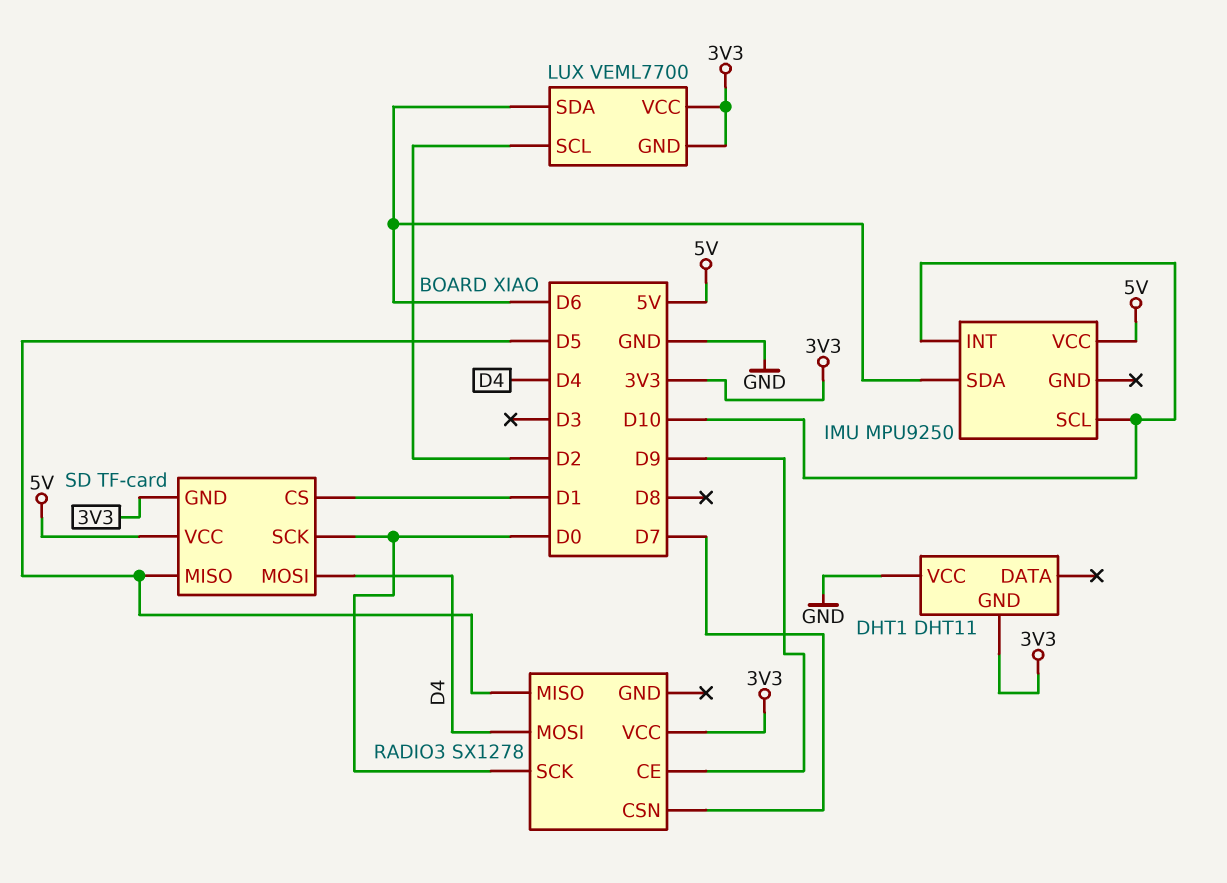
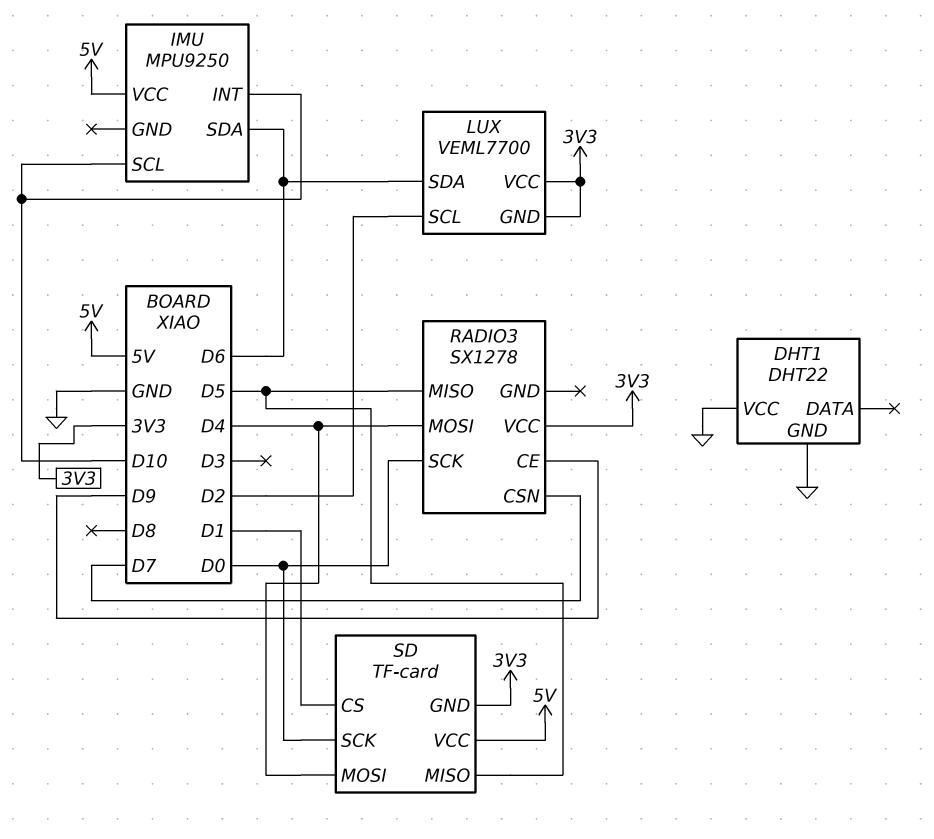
DHT1: DHT11 -> DHT22
DHT1 pin GND: 3V3 -> GND

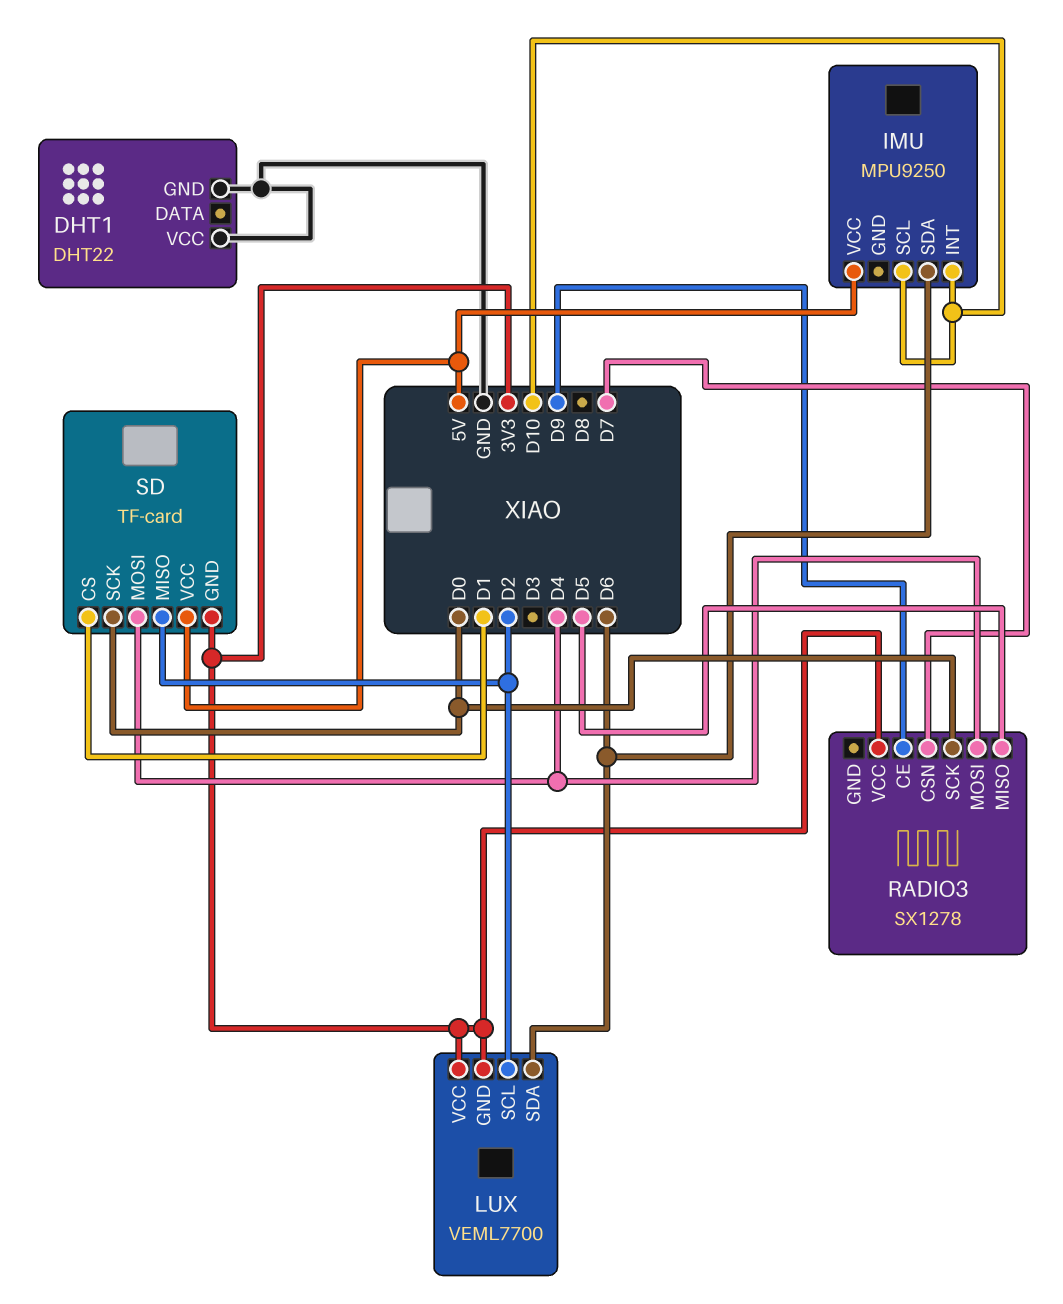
SD pin MISO: D5 -> D2

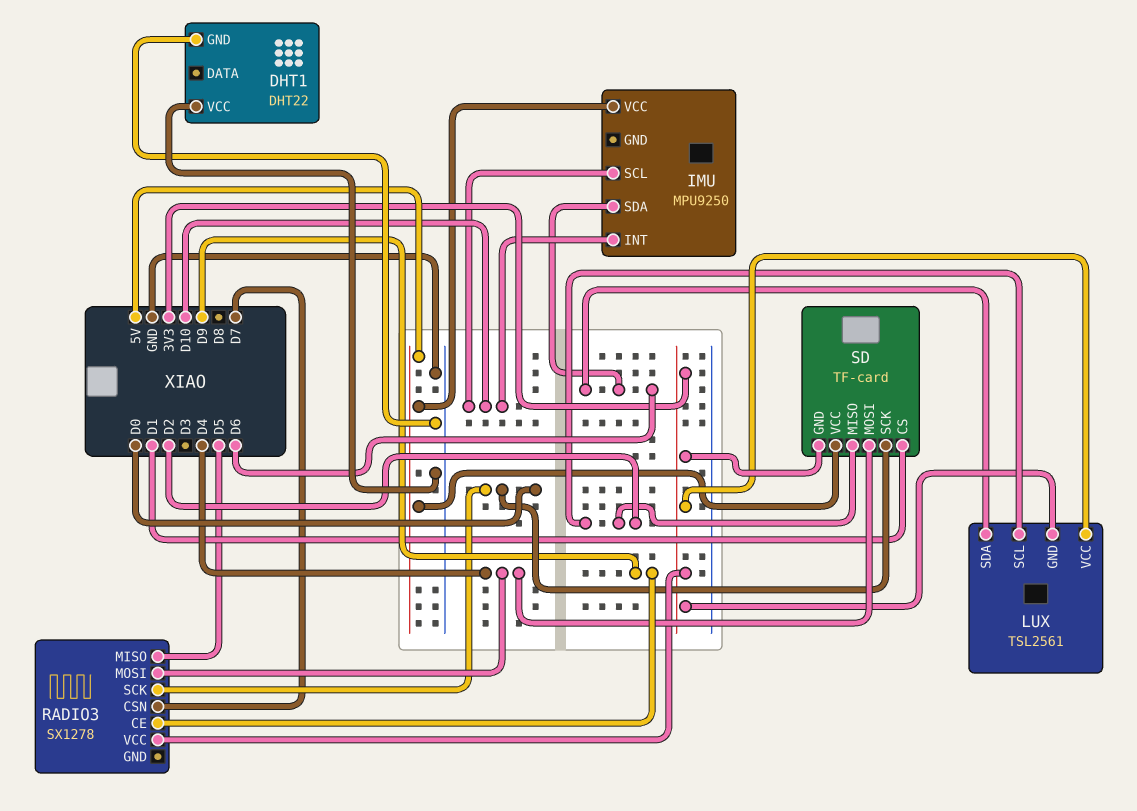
LUX: VEML7700 -> TSL2561

